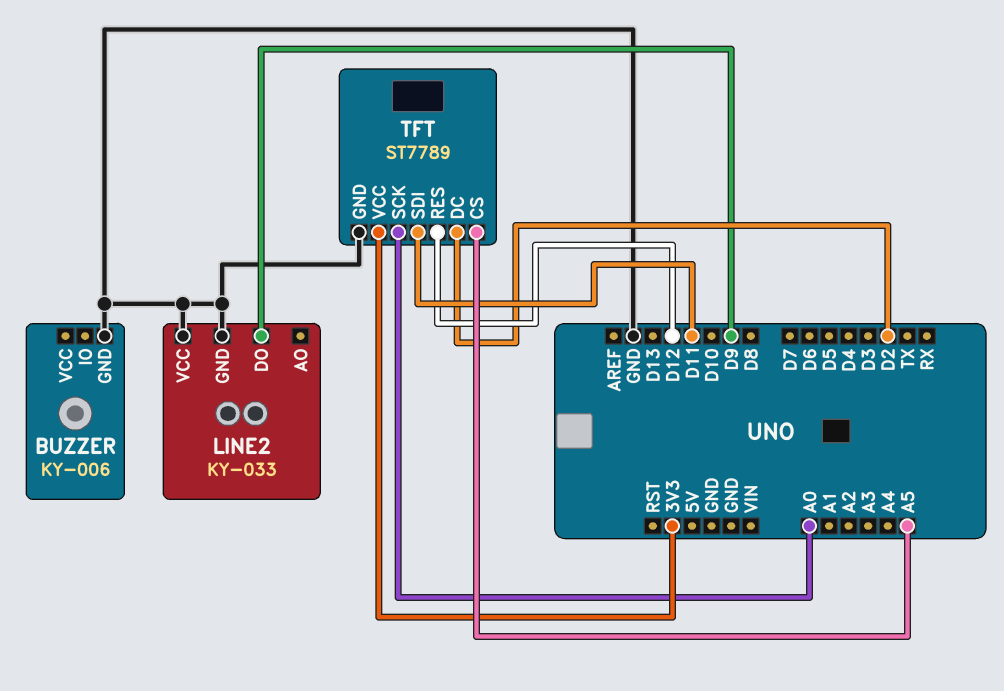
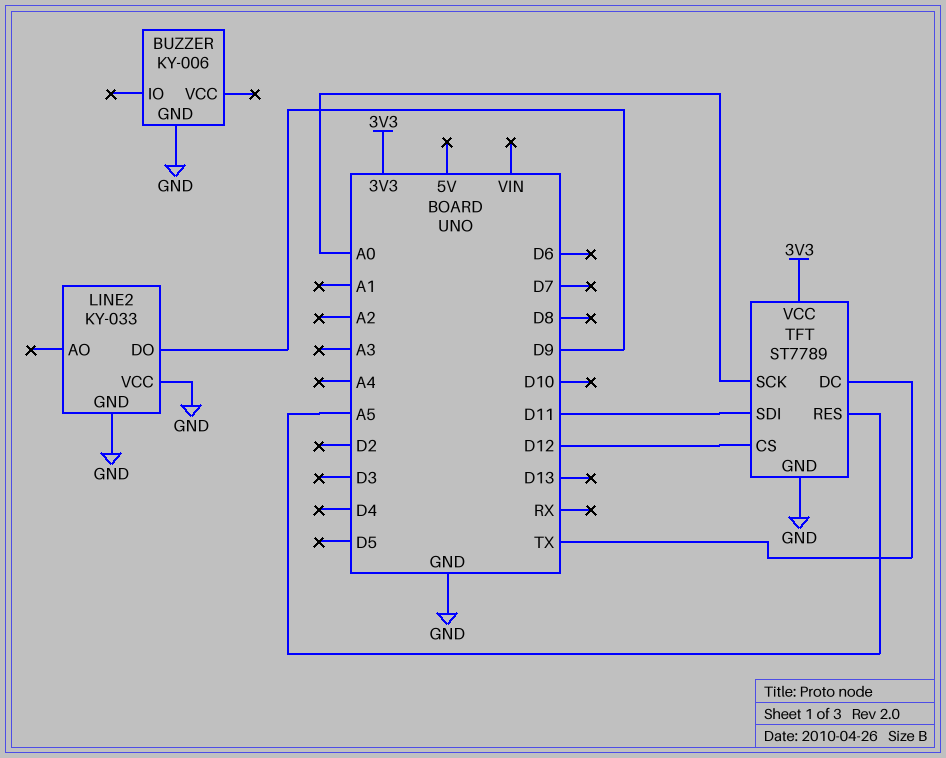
TFT pin CS: A5 -> D12
TFT pin DC: D2 -> TX
TFT pin RES: D12 -> A5

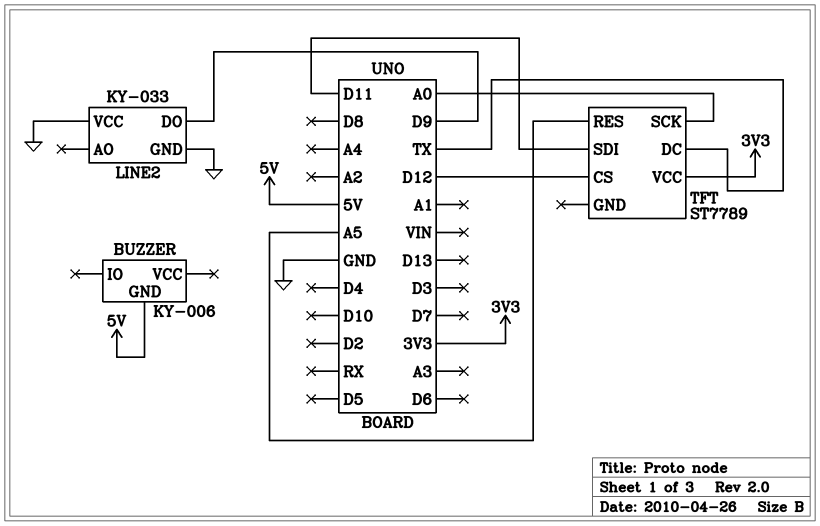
BUZZER pin GND: GND -> 5V
TFT pin GND: GND -> none

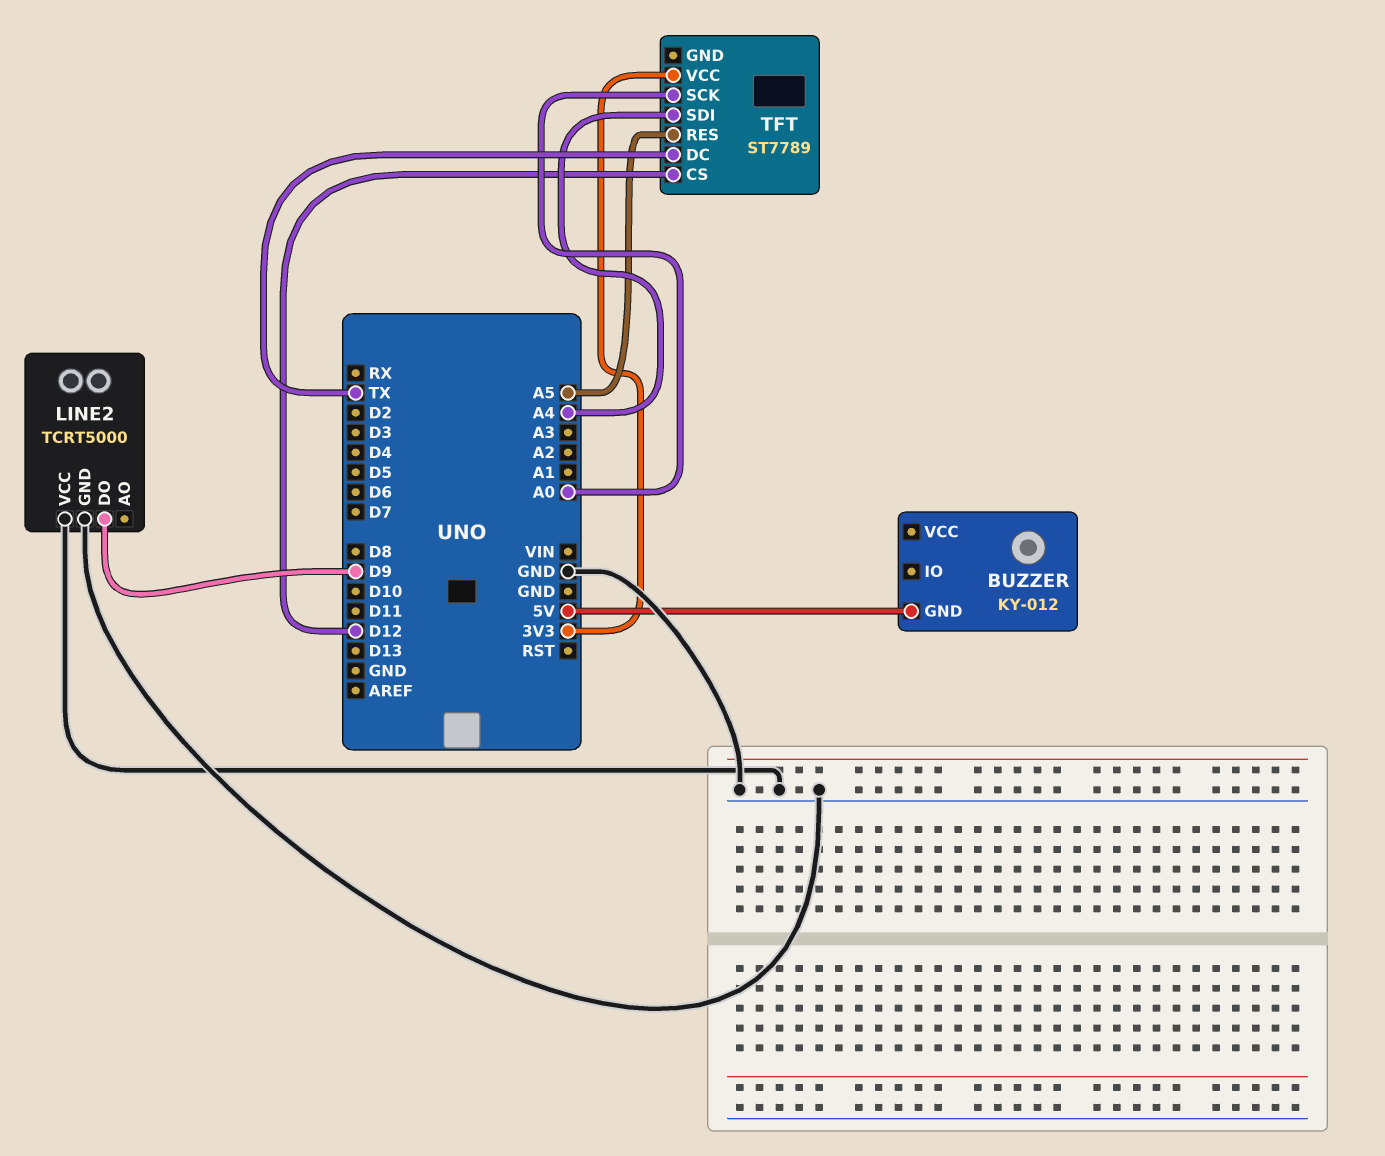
BUZZER: KY-006 -> KY-012
LINE2: KY-033 -> TCRT5000
TFT pin SDI: D11 -> A4

